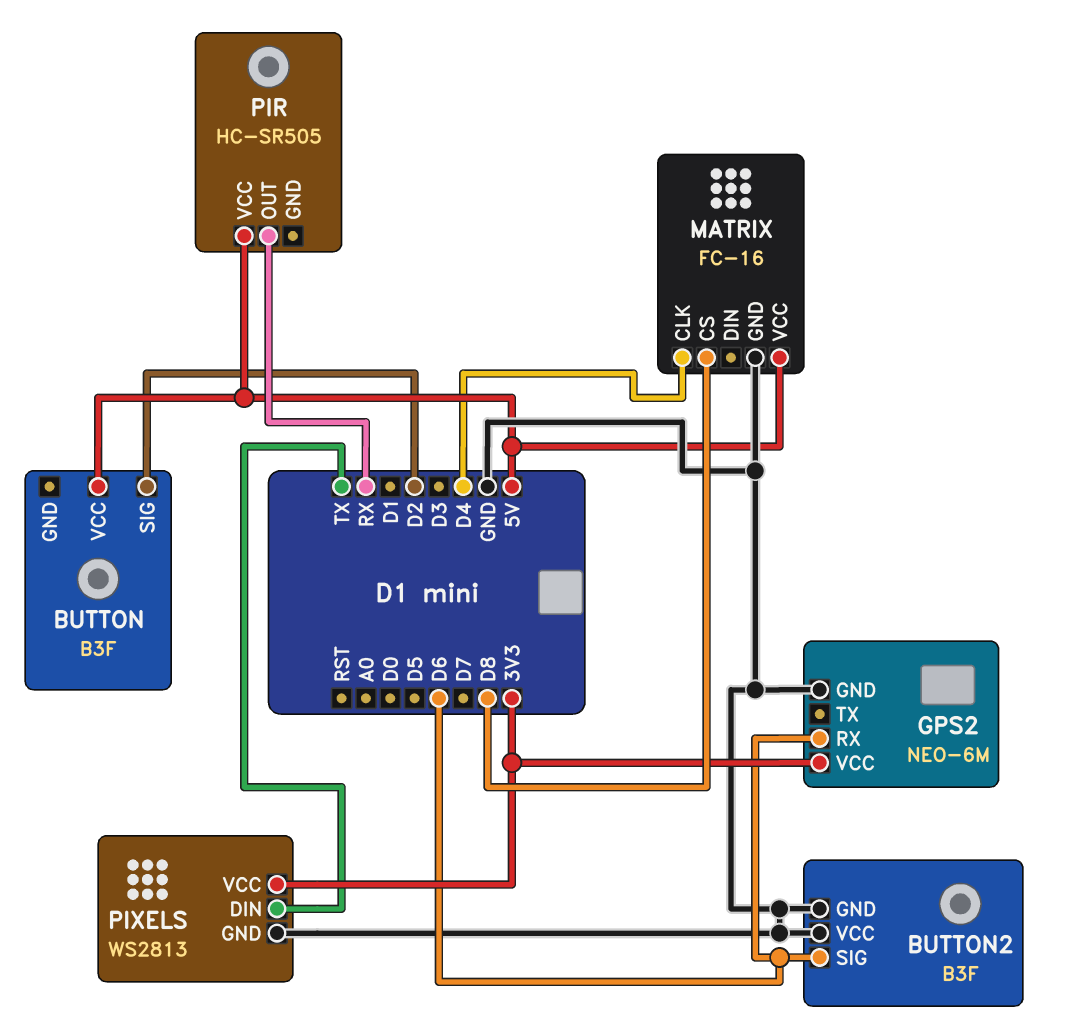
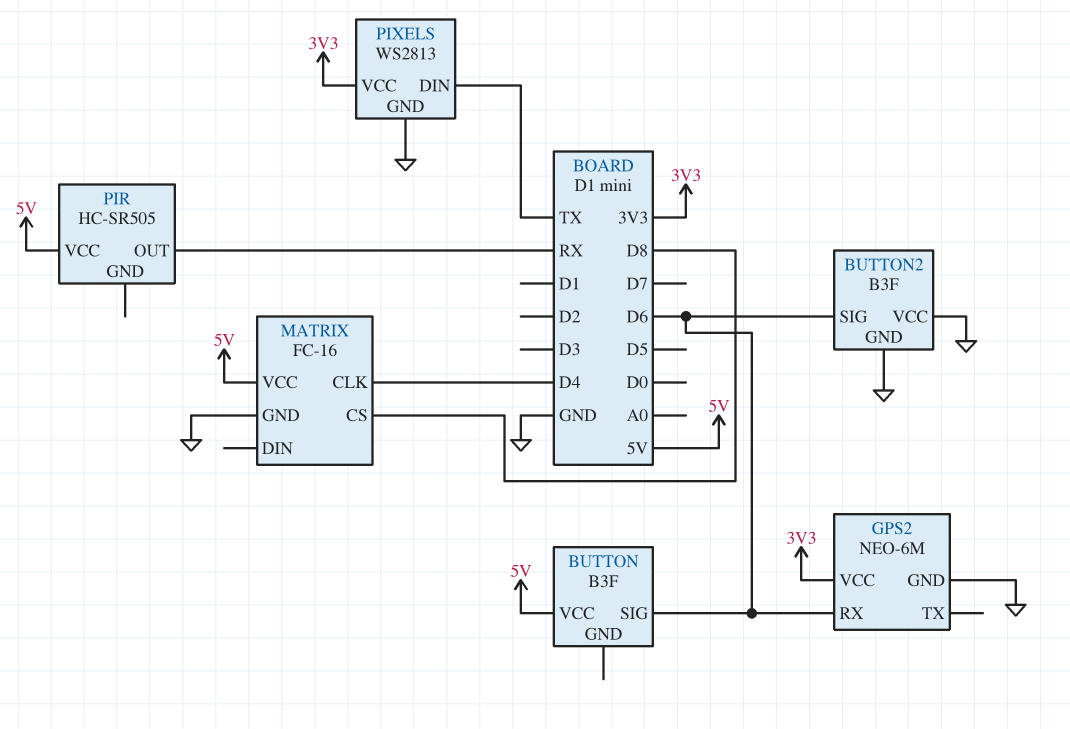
BUTTON pin SIG: D2 -> D6

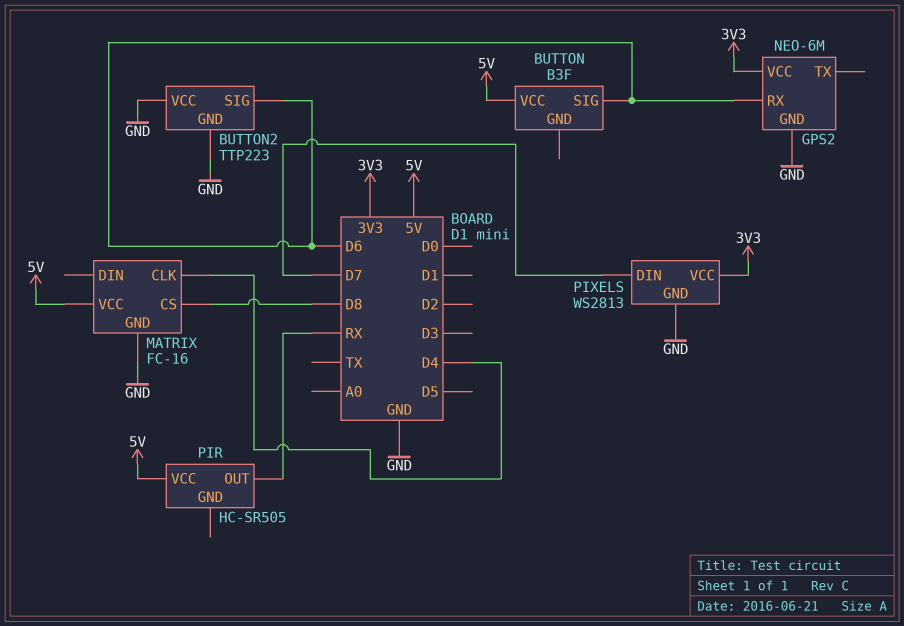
BUTTON2: B3F -> TTP223
PIXELS pin DIN: TX -> D7

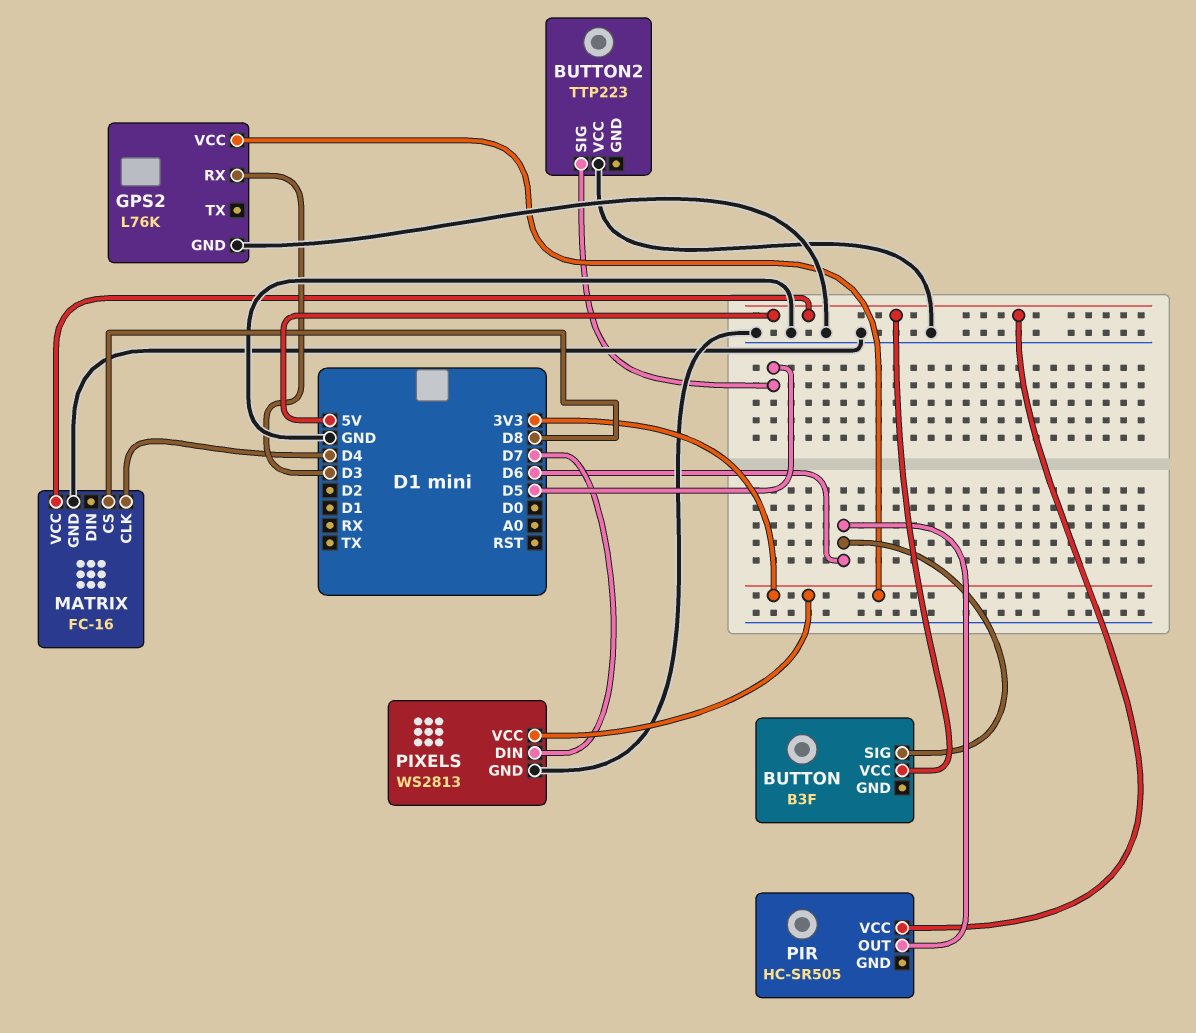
BUTTON2 pin GND: GND -> none
BUTTON2 pin SIG: D6 -> D5
GPS2: NEO-6M -> L76K
GPS2 pin RX: D6 -> D3
PIR pin OUT: RX -> D6

